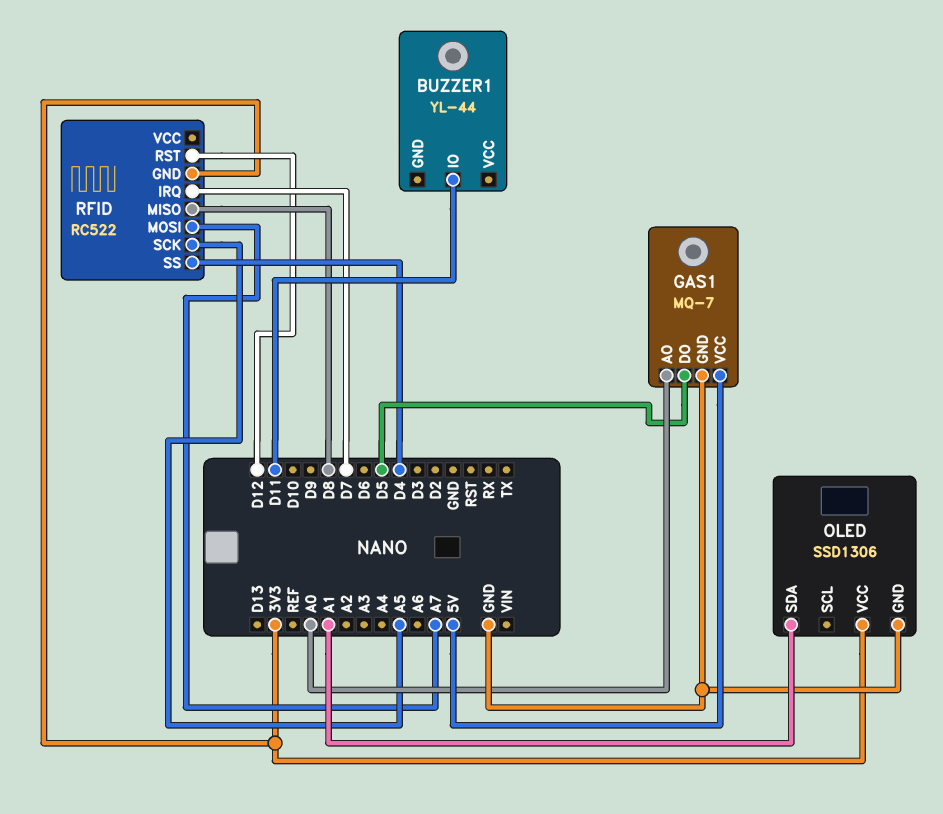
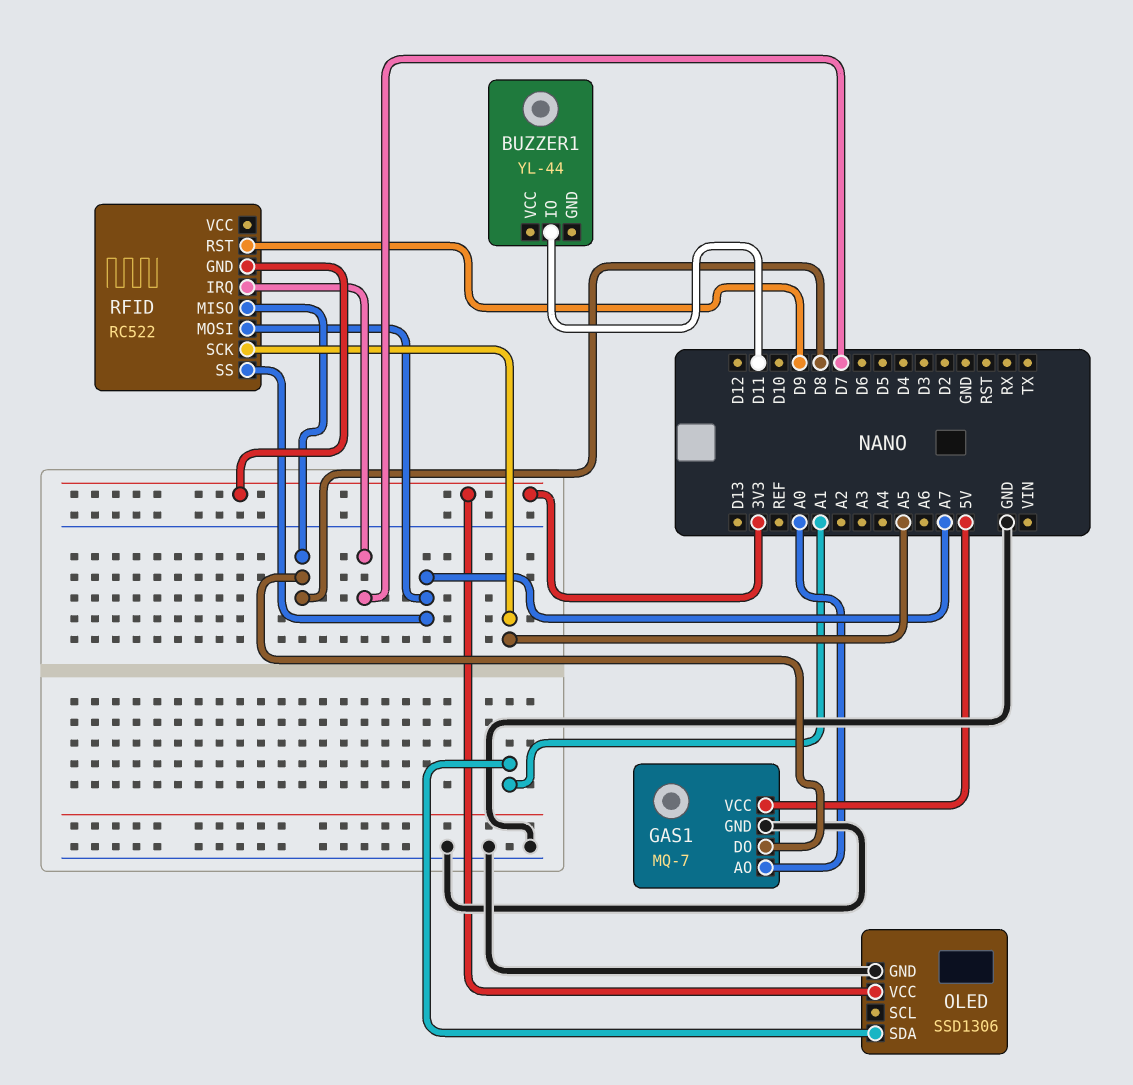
GAS1 pin DO: D5 -> D8
RFID pin RST: D12 -> D9
RFID pin SS: D4 -> A7

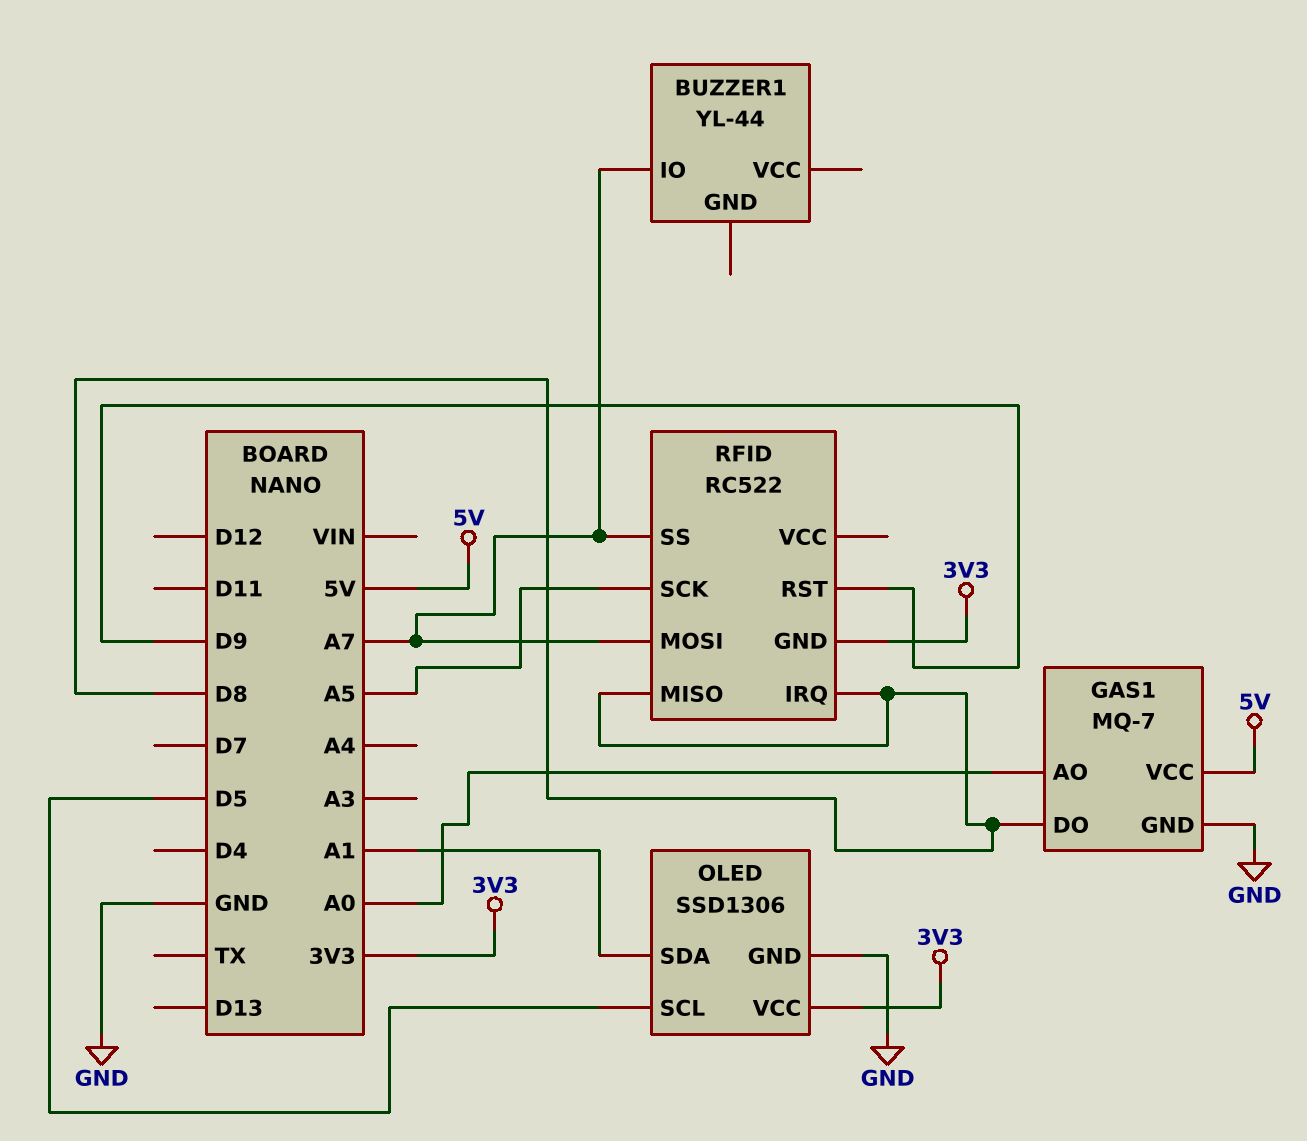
BUZZER1 pin IO: D11 -> A7
OLED pin SCL: none -> D5
RFID pin IRQ: D7 -> D8

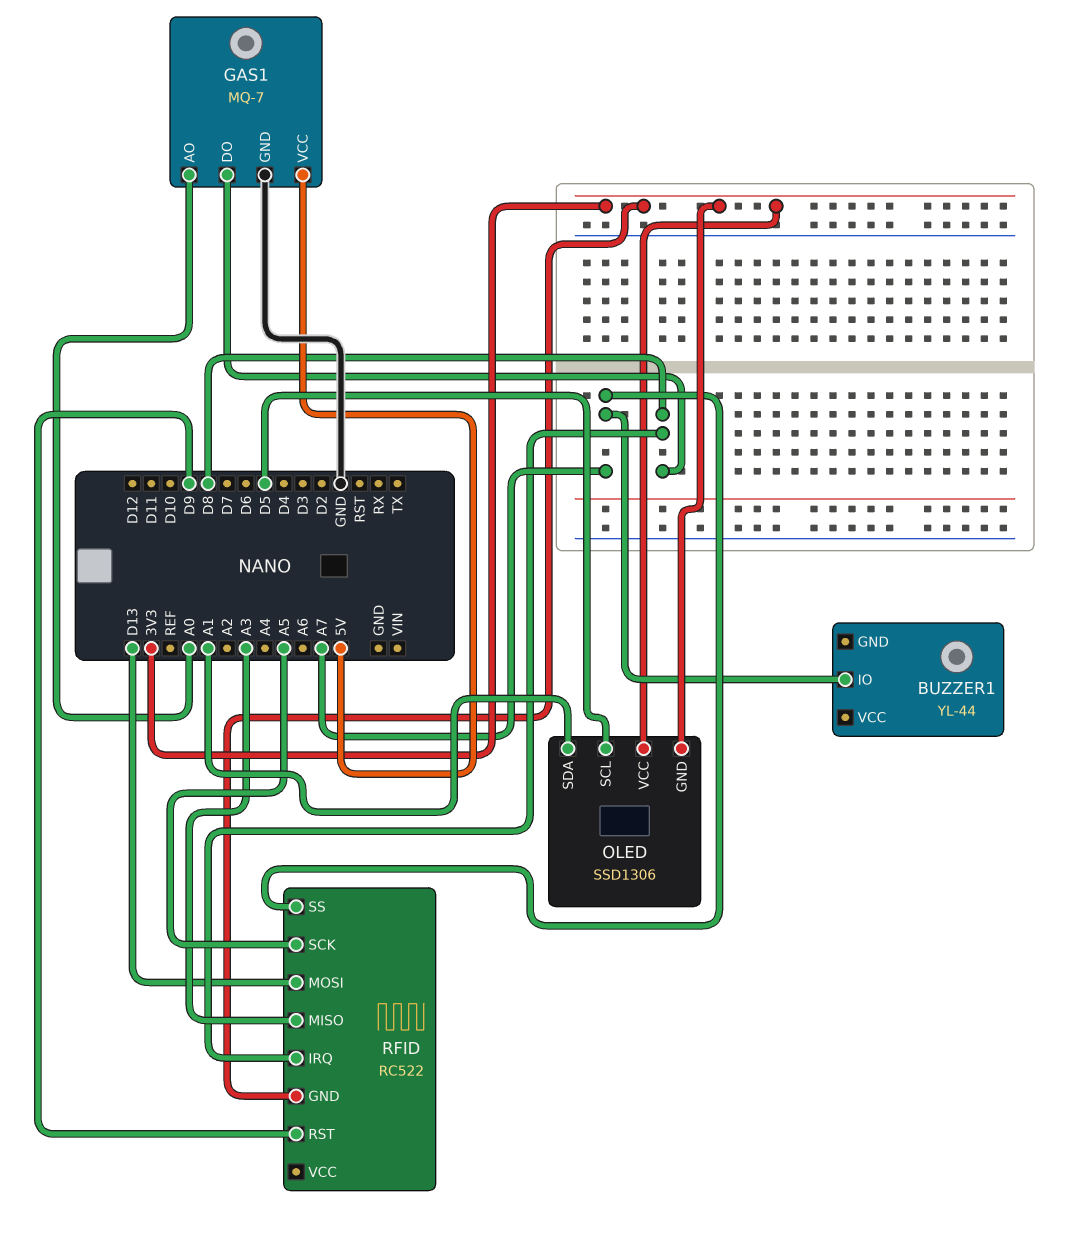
OLED pin GND: GND -> 3V3
RFID pin MISO: D8 -> A3
RFID pin MOSI: A7 -> D13

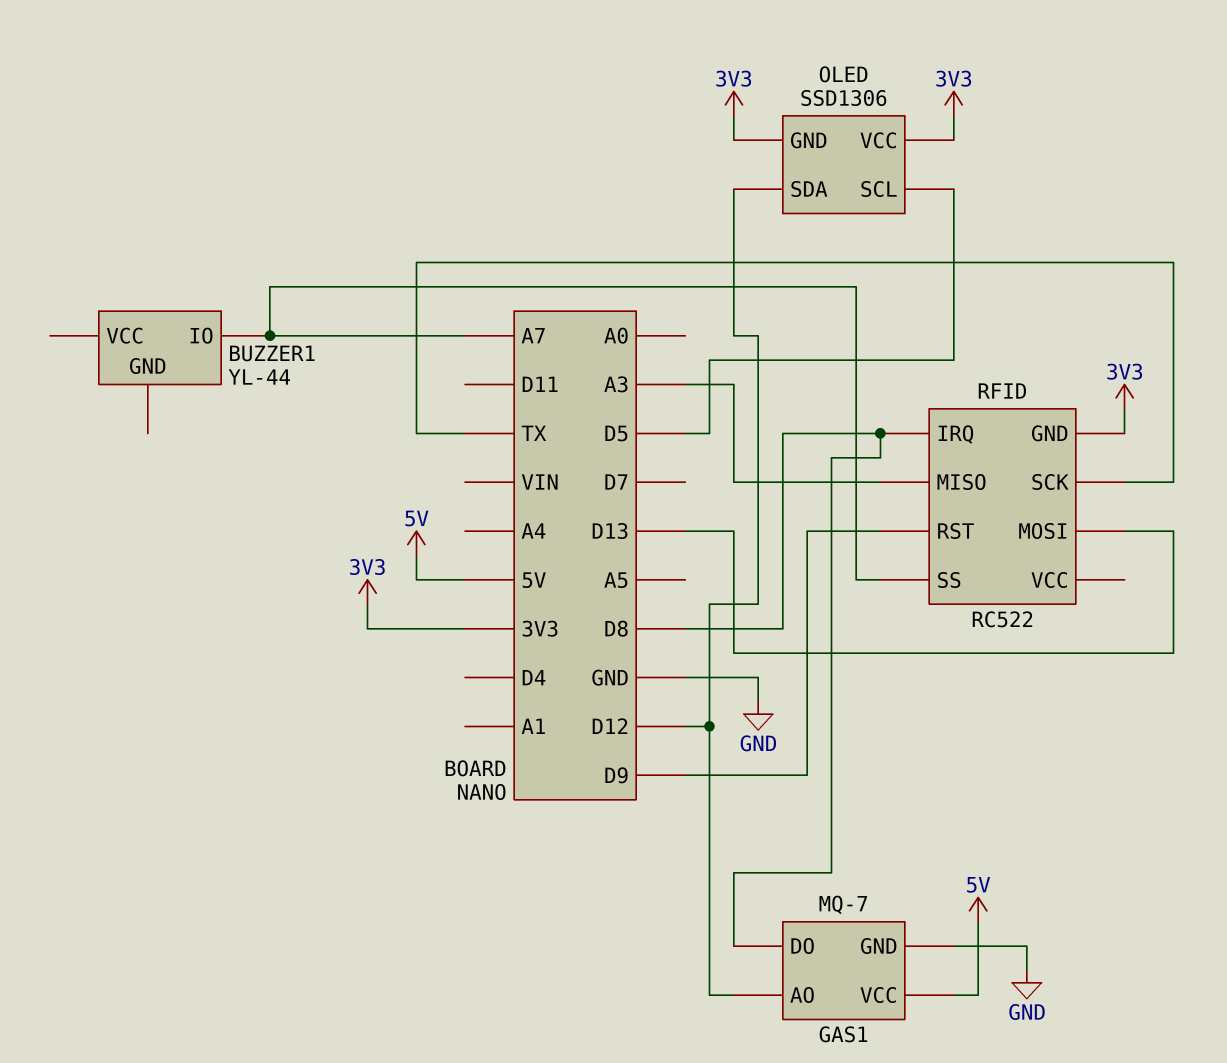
GAS1 pin AO: A0 -> D12
OLED pin SDA: A1 -> D12
RFID pin SCK: A5 -> TX

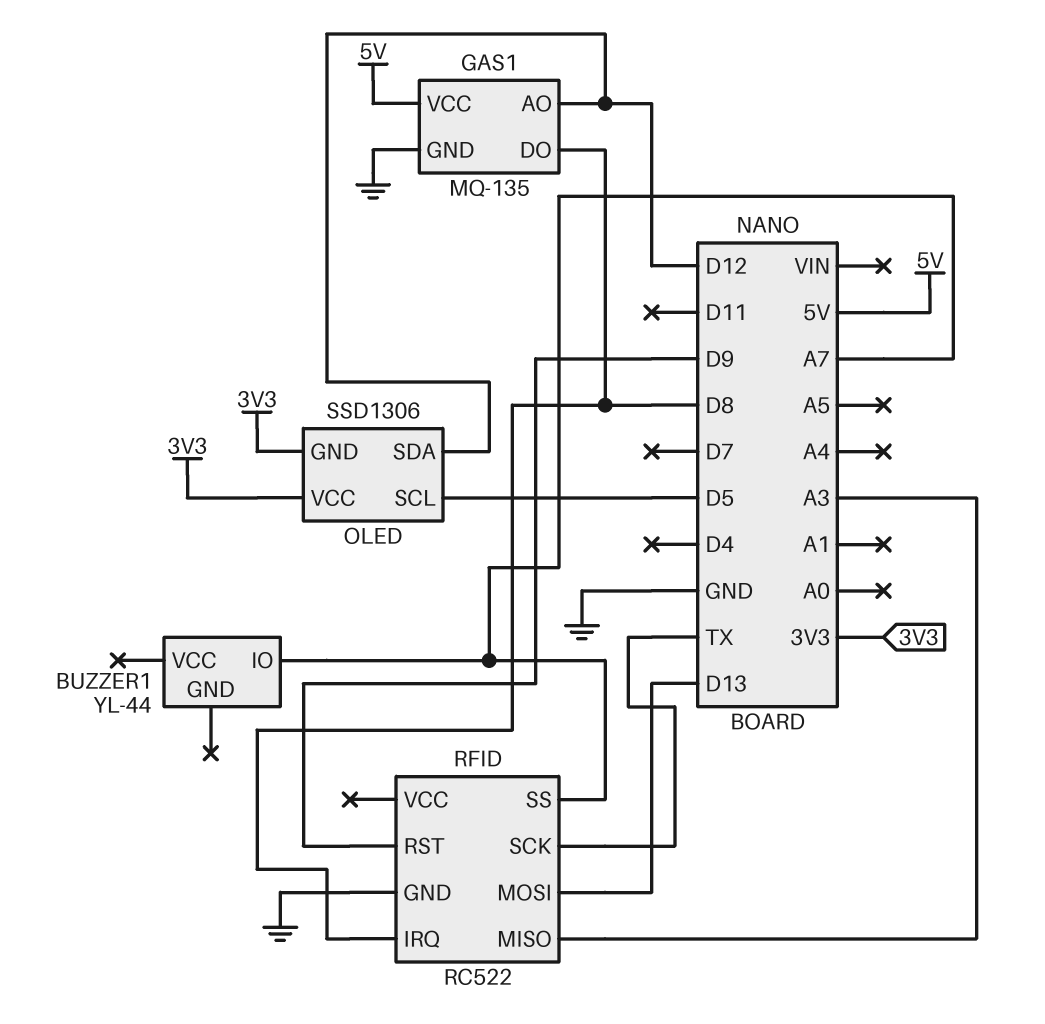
GAS1: MQ-7 -> MQ-135
RFID pin GND: 3V3 -> GND

